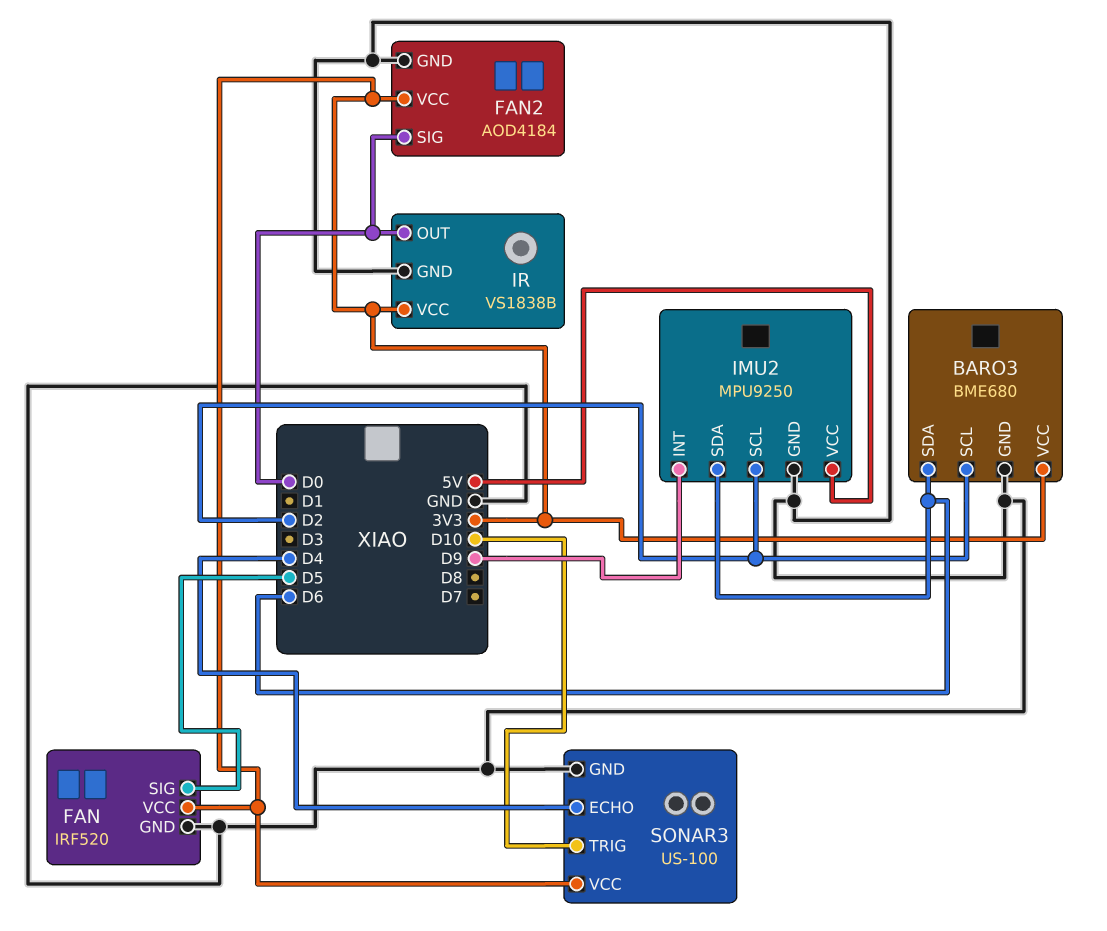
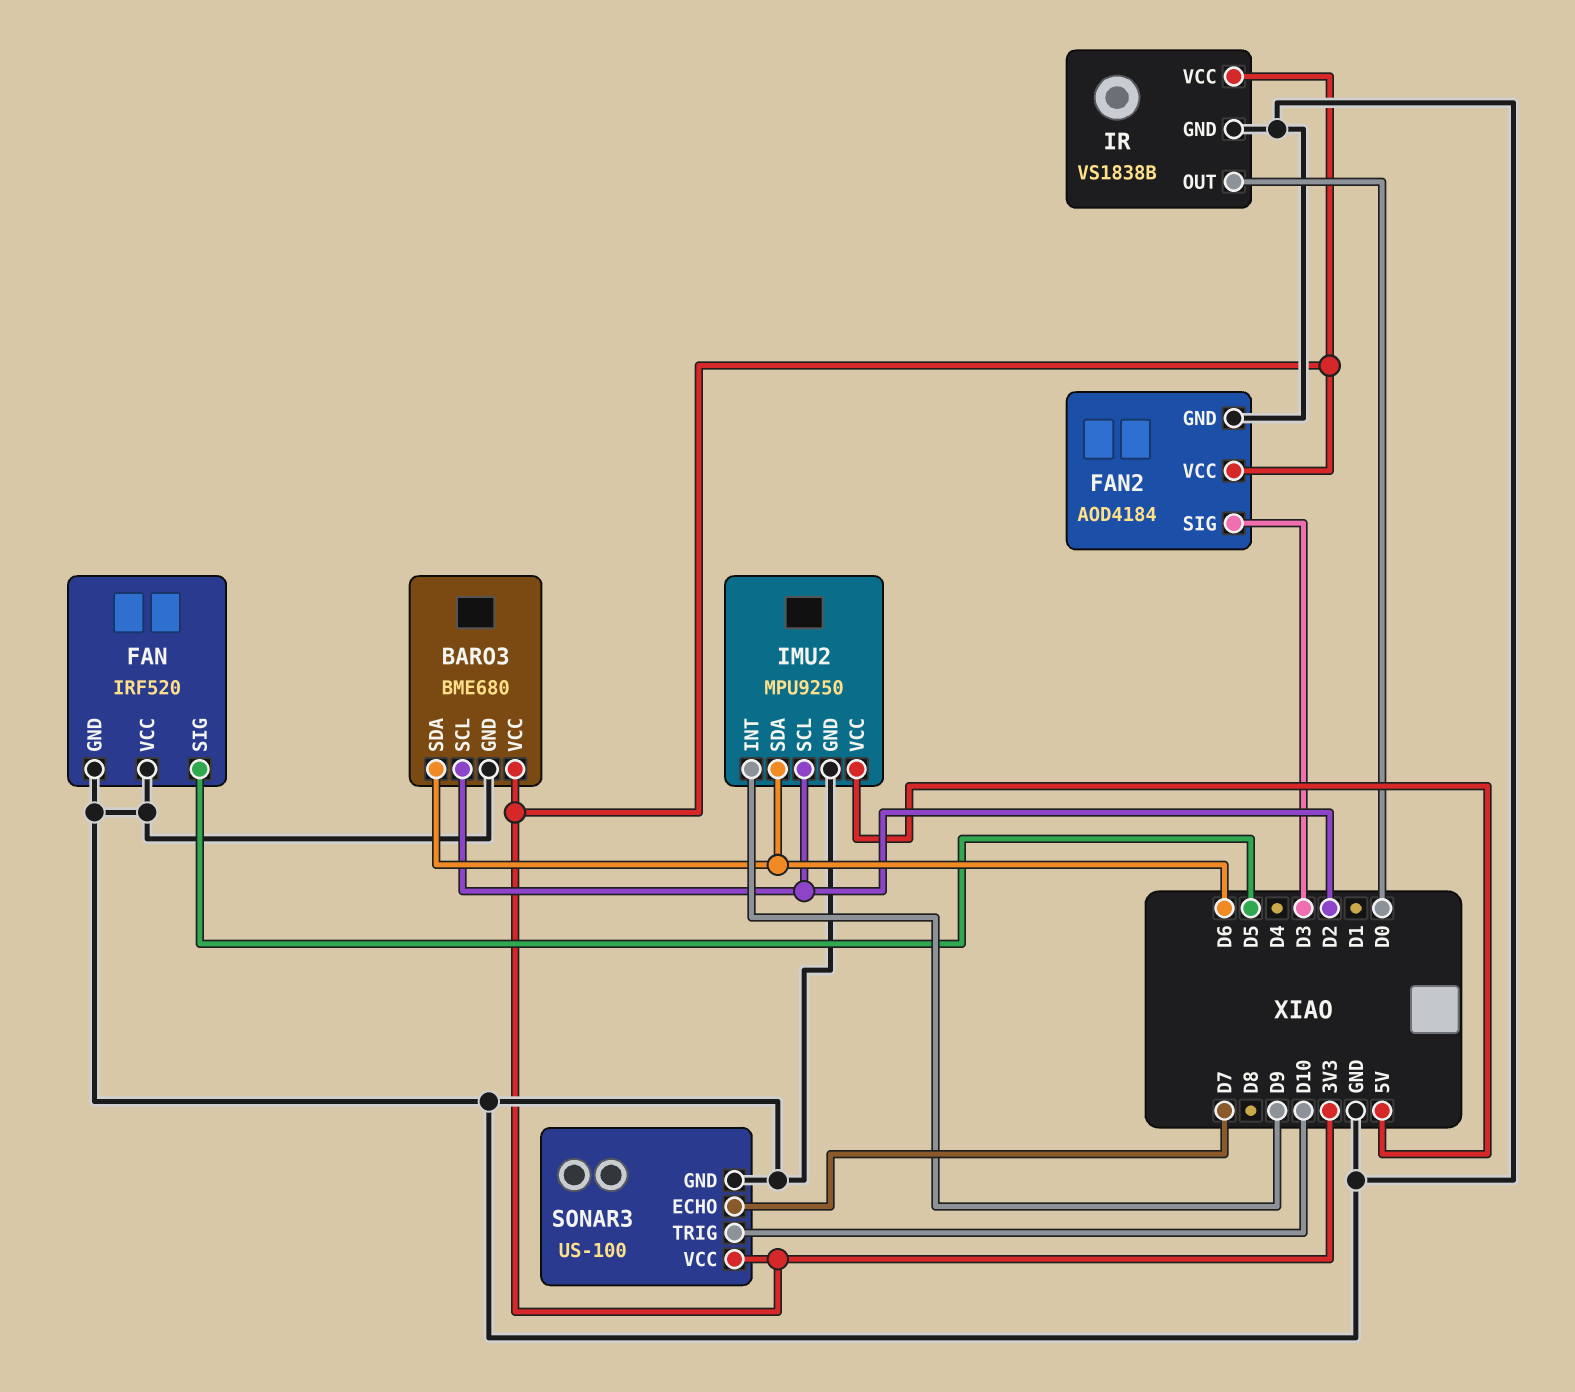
FAN pin VCC: 3V3 -> GND
FAN2 pin SIG: D0 -> D3
SONAR3 pin ECHO: D4 -> D7

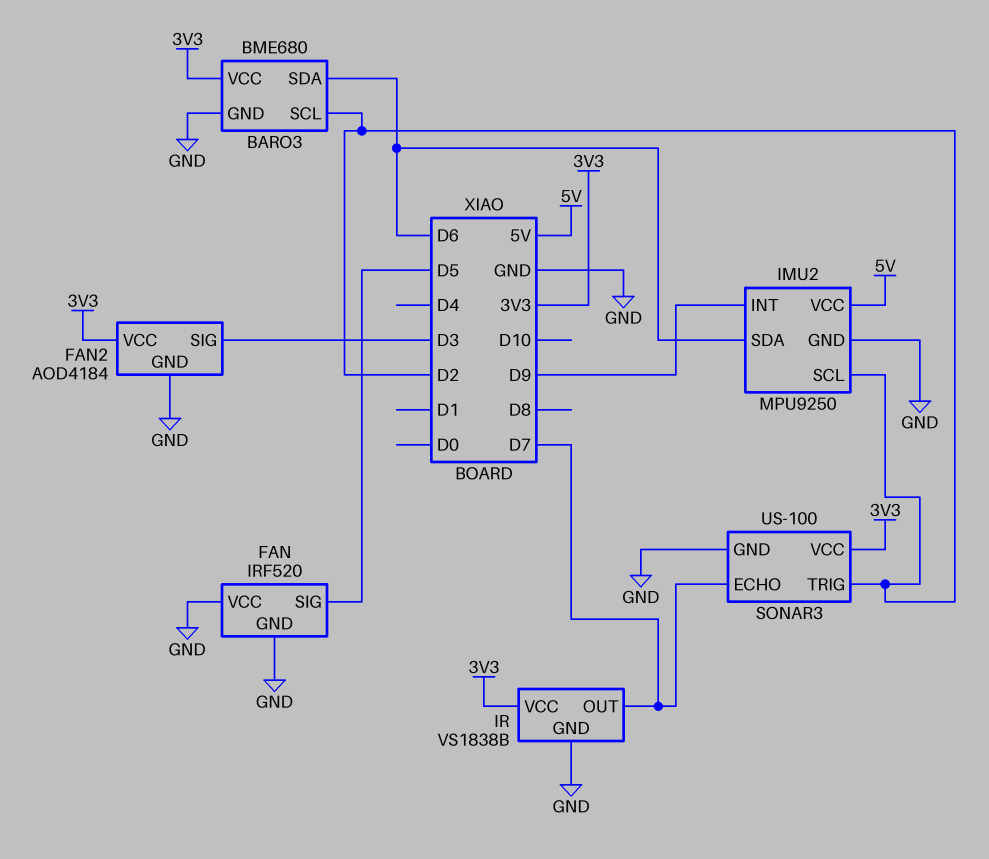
IR pin OUT: D0 -> D7
SONAR3 pin TRIG: D10 -> D2

